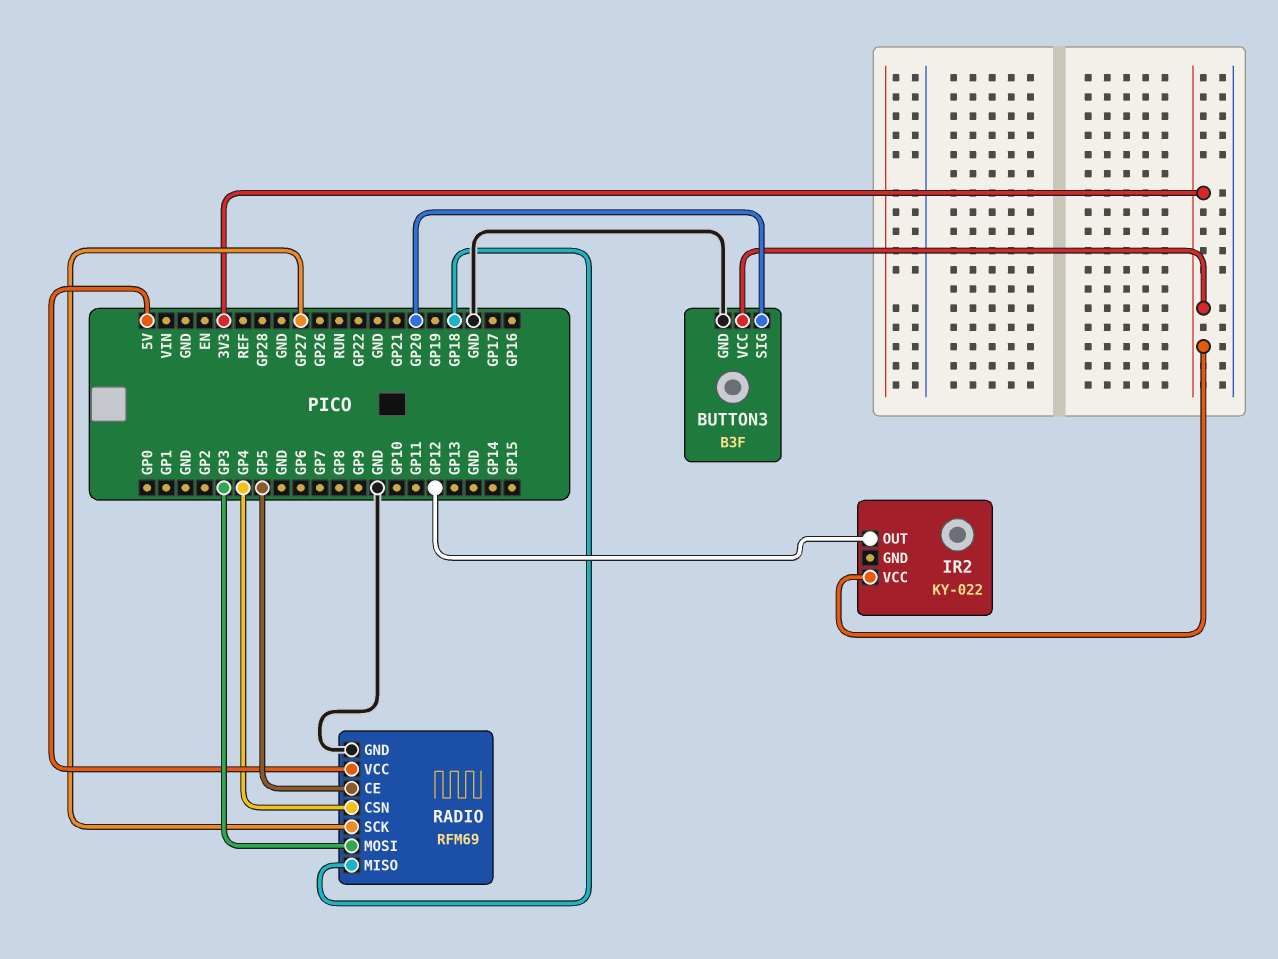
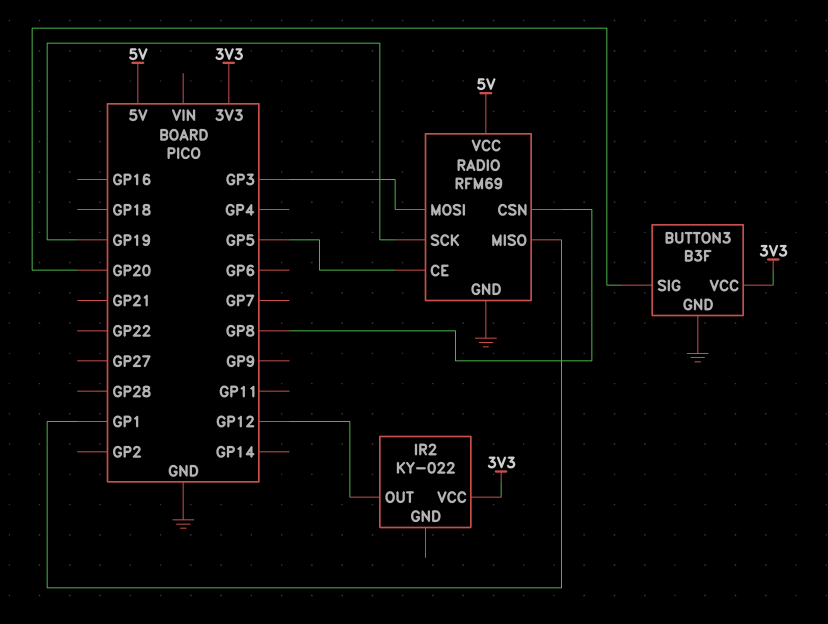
RADIO pin CSN: GP4 -> GP8
RADIO pin MISO: GP18 -> GP1
RADIO pin SCK: GP27 -> GP19

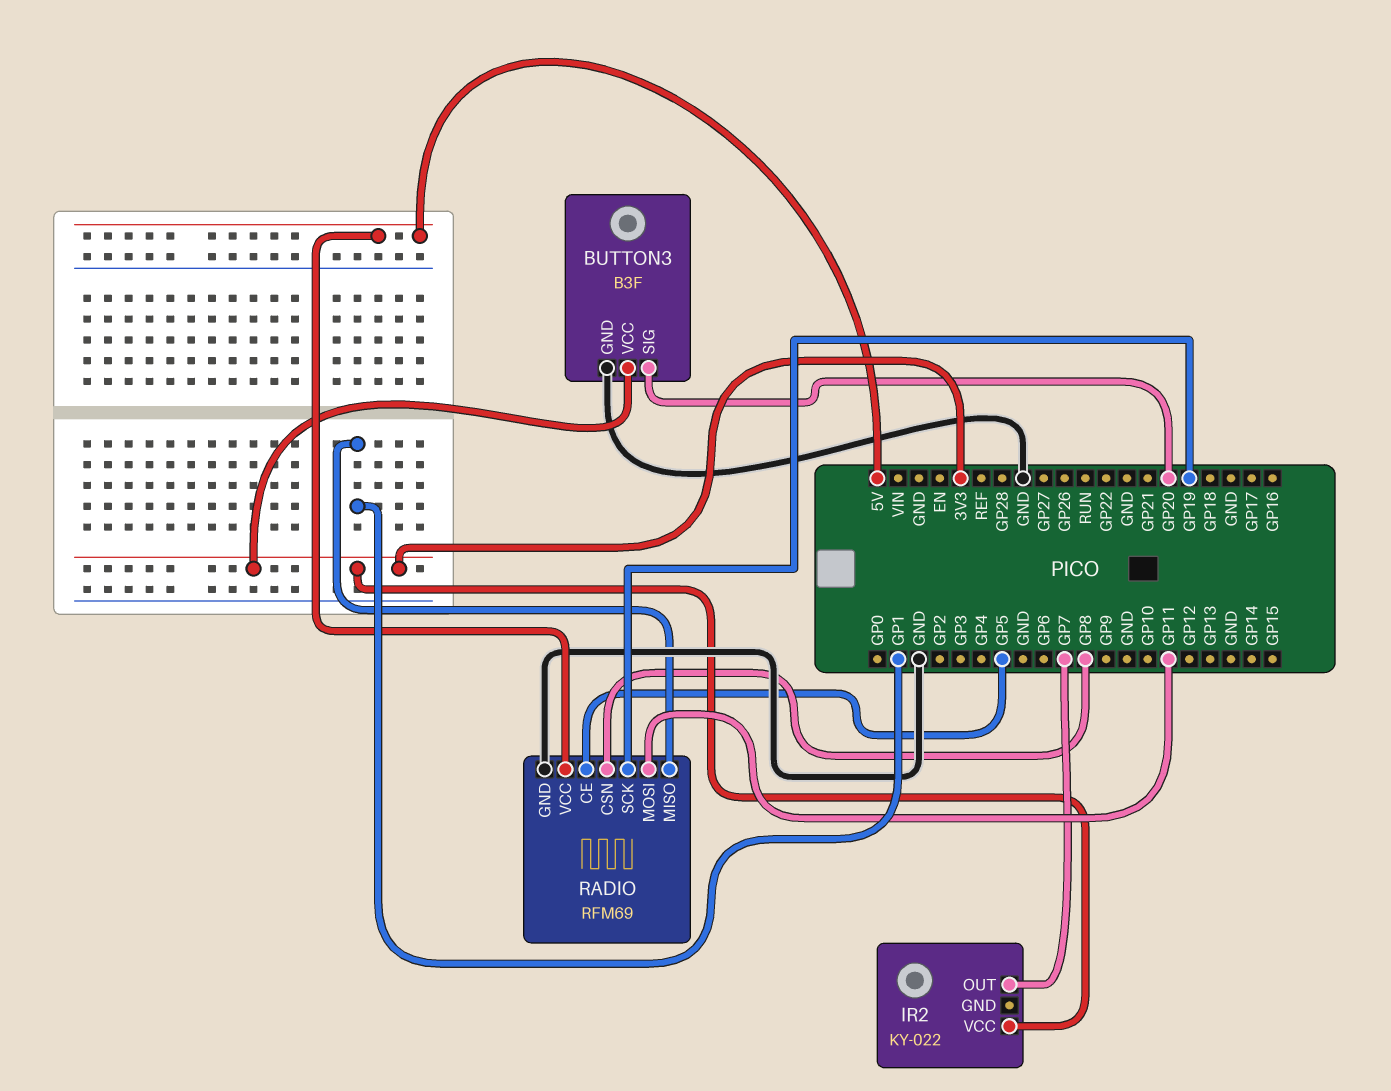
IR2 pin OUT: GP12 -> GP7
RADIO pin MOSI: GP3 -> GP11

